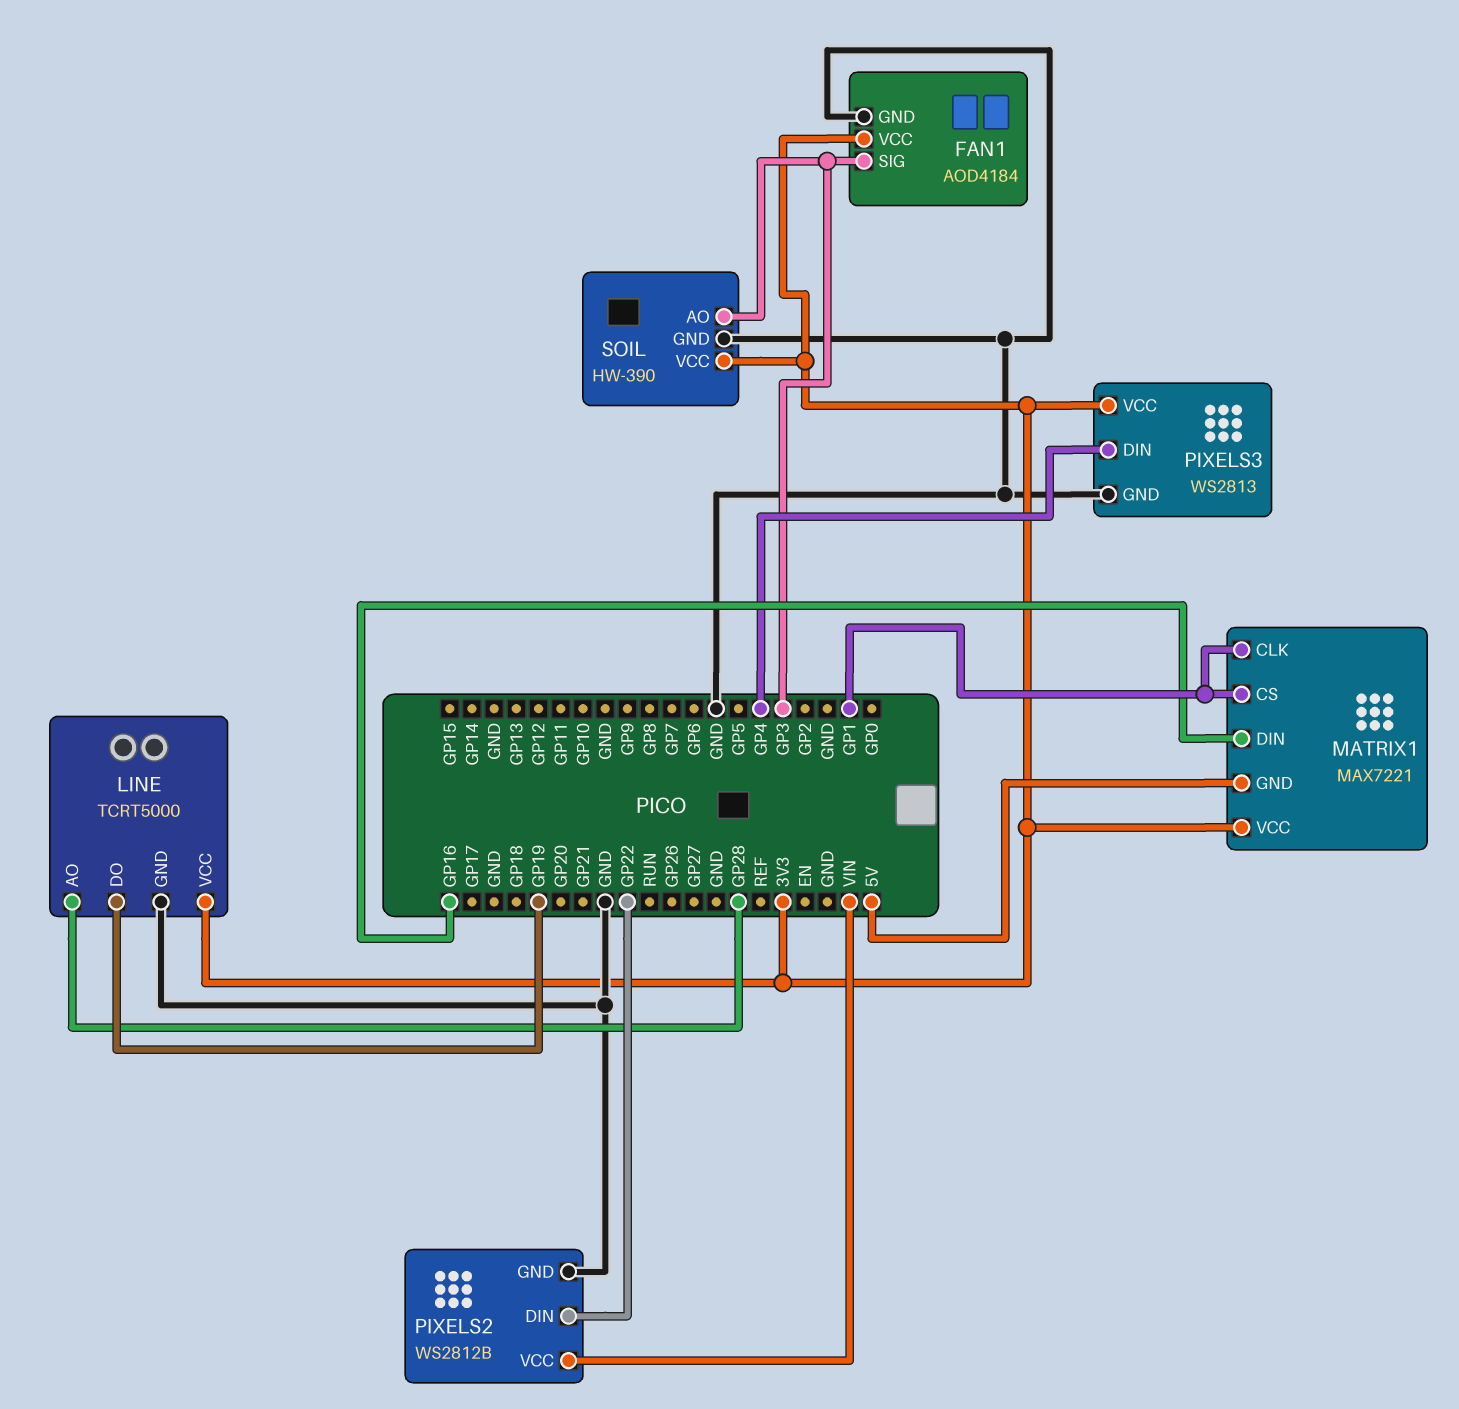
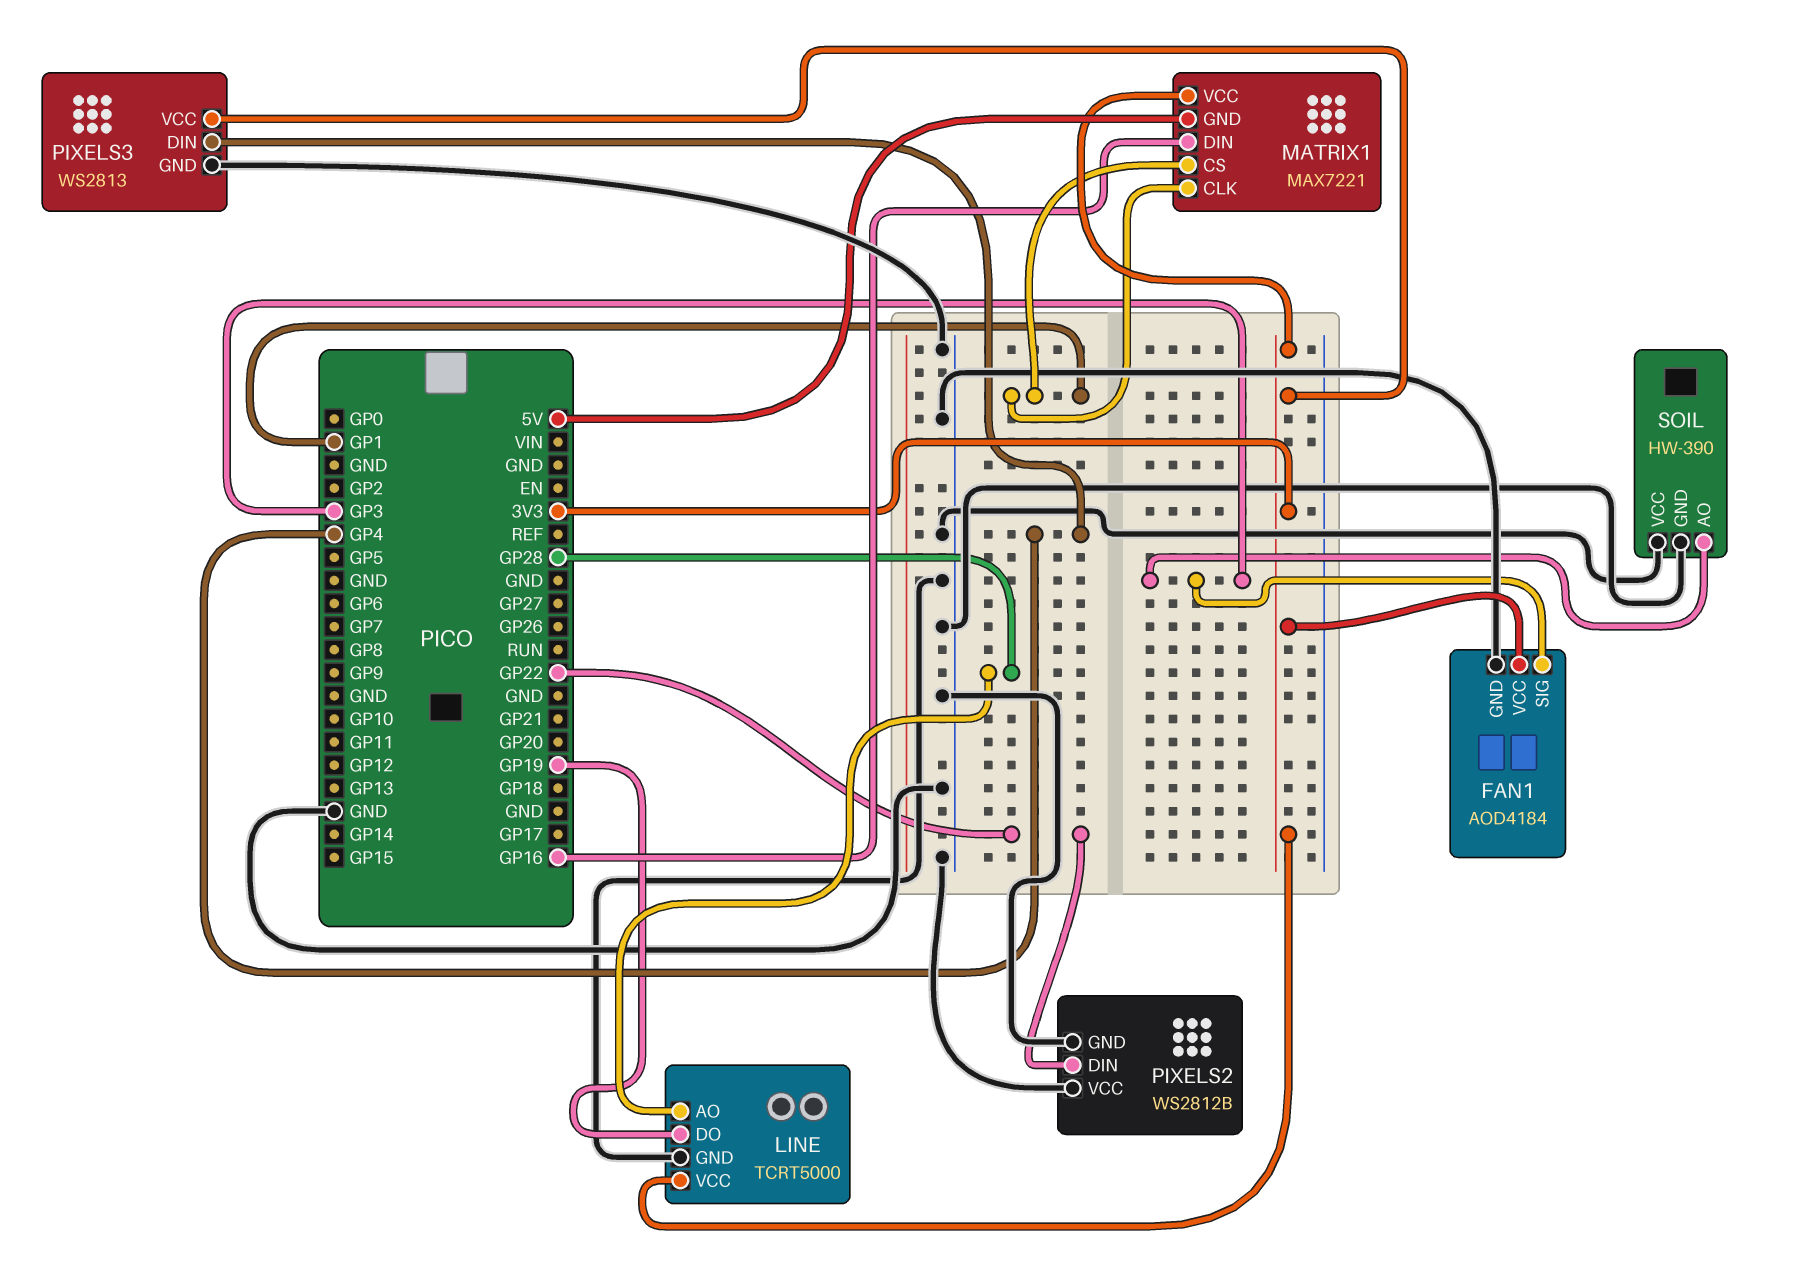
PIXELS2 pin VCC: VIN -> GND
SOIL pin VCC: 3V3 -> GND

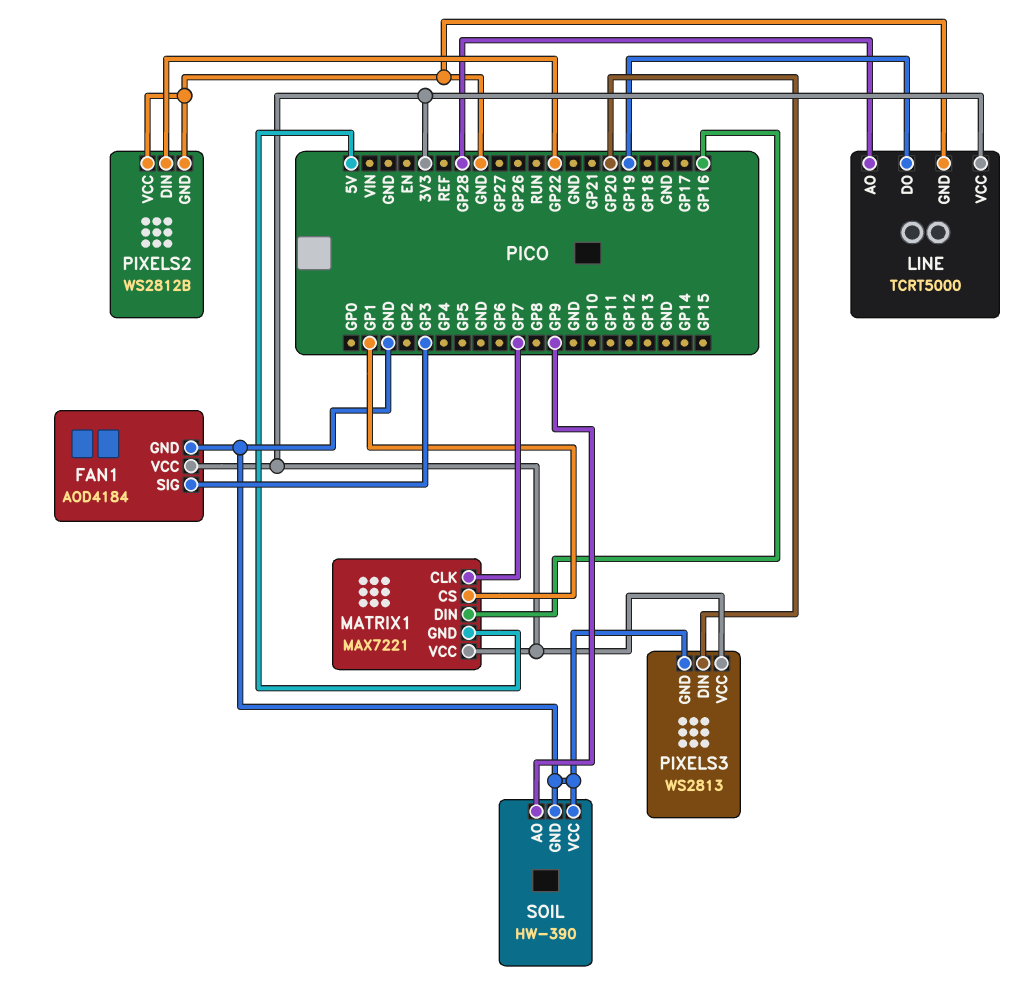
MATRIX1 pin CLK: GP1 -> GP7
PIXELS3 pin DIN: GP4 -> GP20
SOIL pin AO: GP3 -> GP9

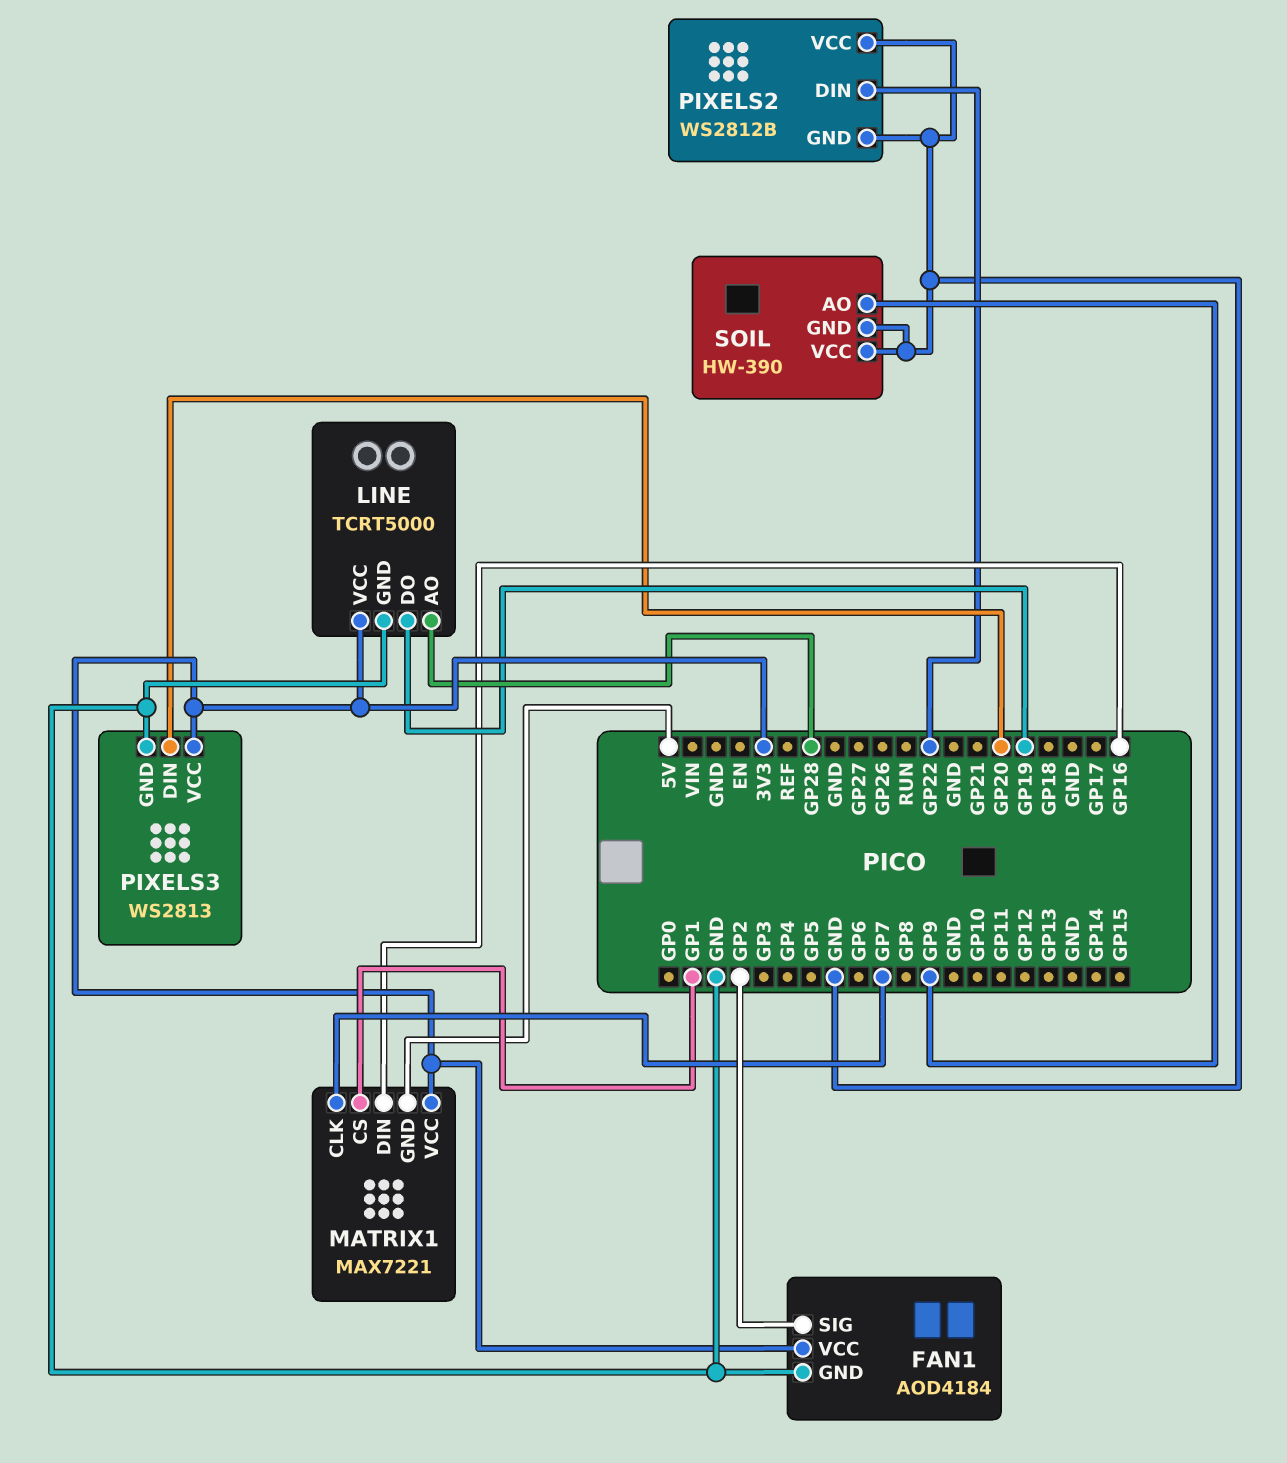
FAN1 pin SIG: GP3 -> GP2

